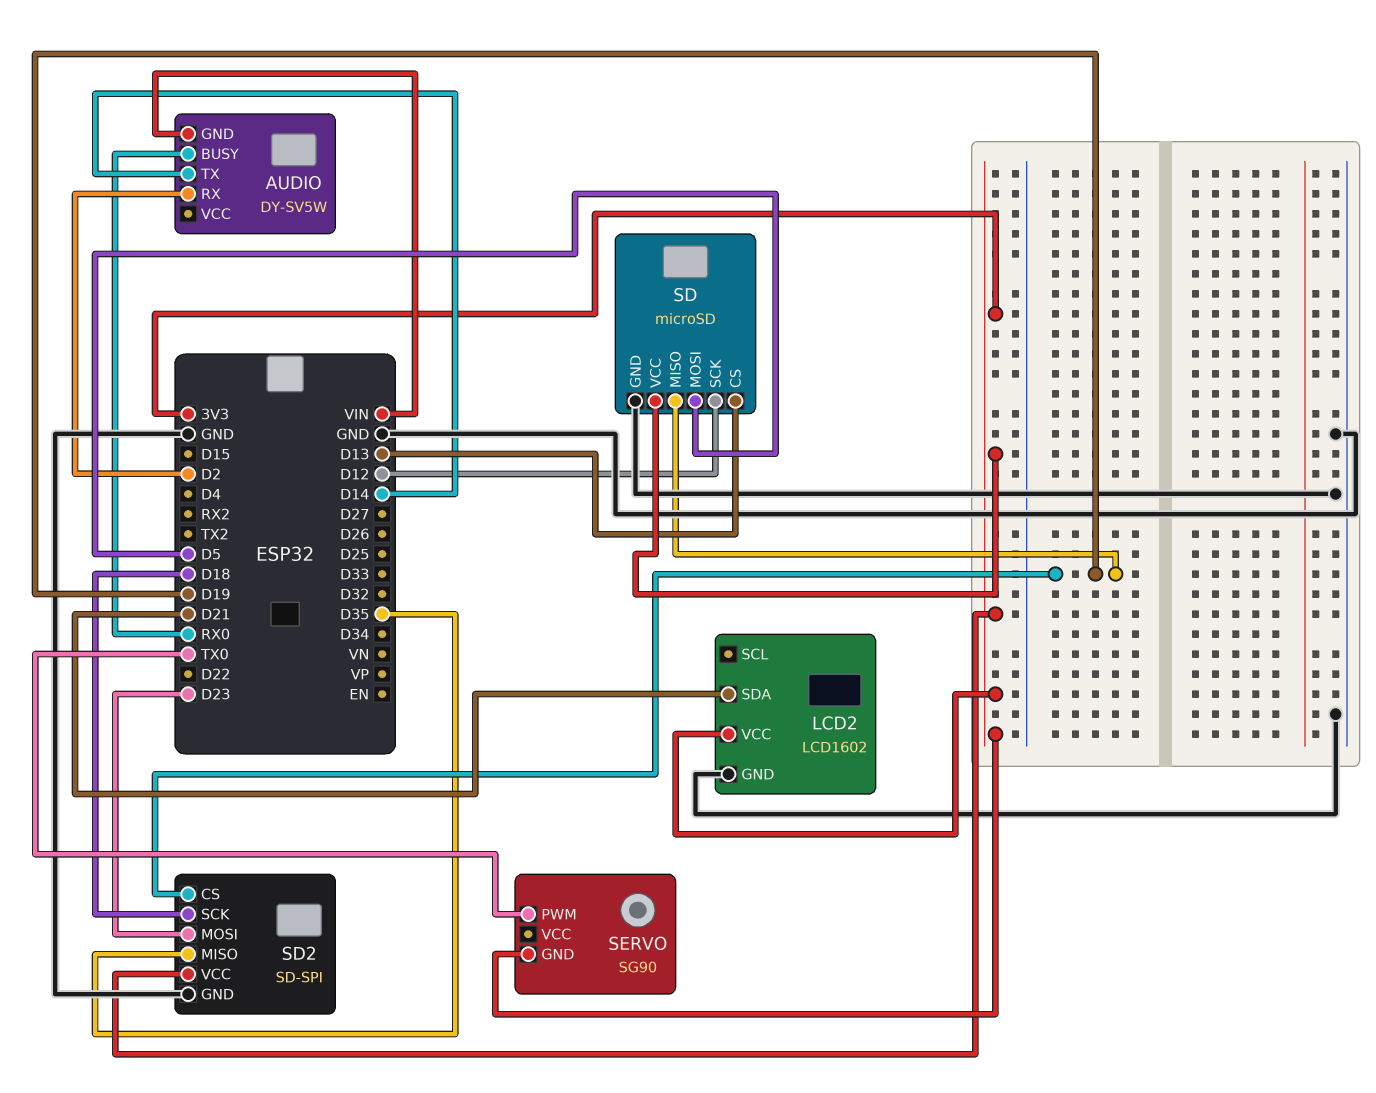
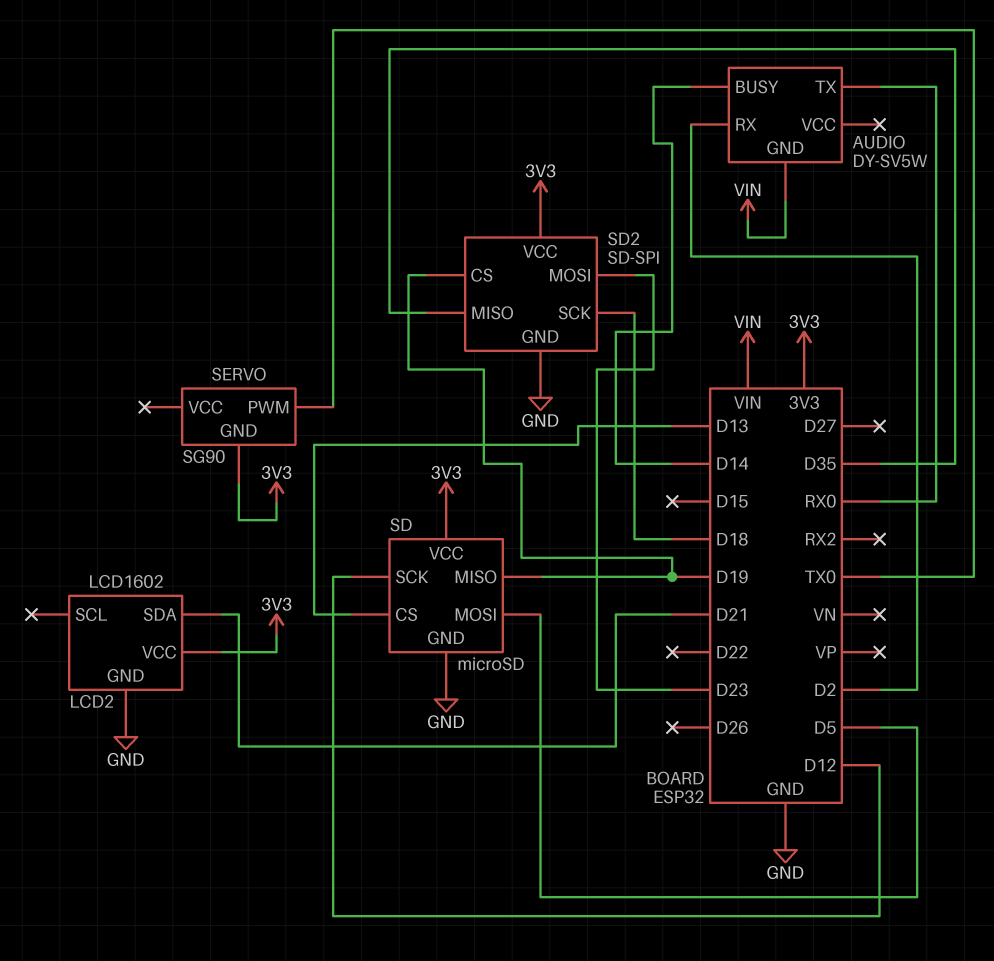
AUDIO pin BUSY: RX0 -> D14
AUDIO pin TX: D14 -> RX0

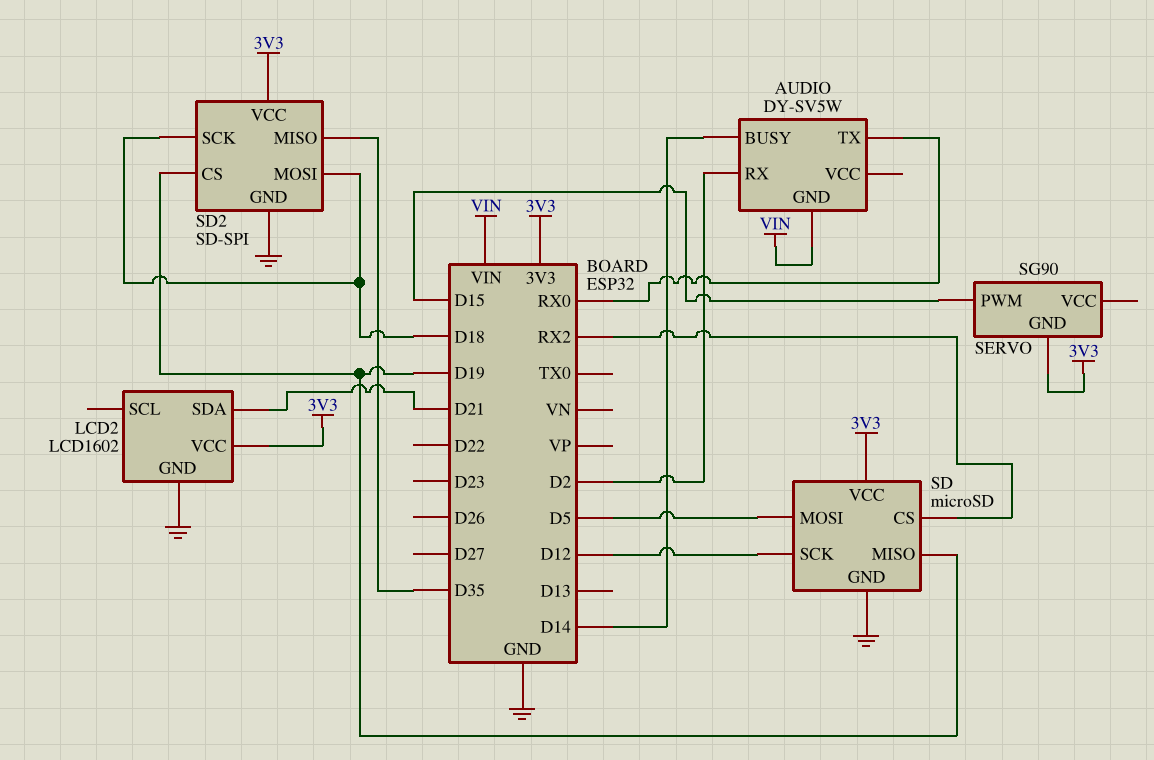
SD pin CS: D13 -> RX2
SD2 pin MOSI: D23 -> D18
SERVO pin PWM: TX0 -> D15

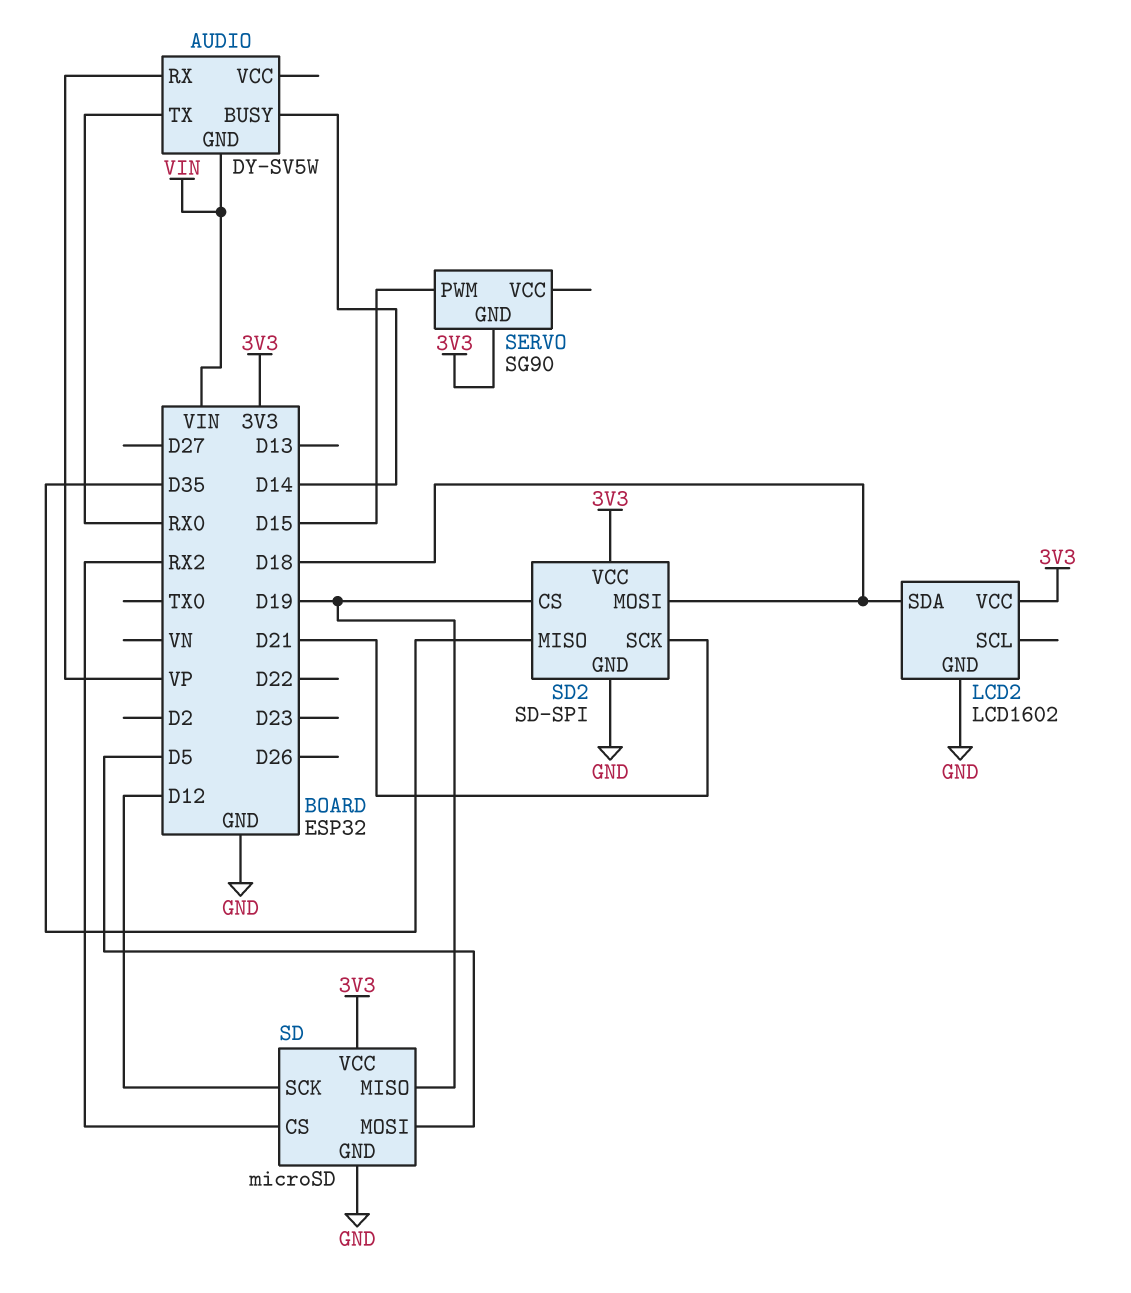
AUDIO pin RX: D2 -> VP
LCD2 pin SDA: D21 -> D18
SD2 pin SCK: D18 -> D21

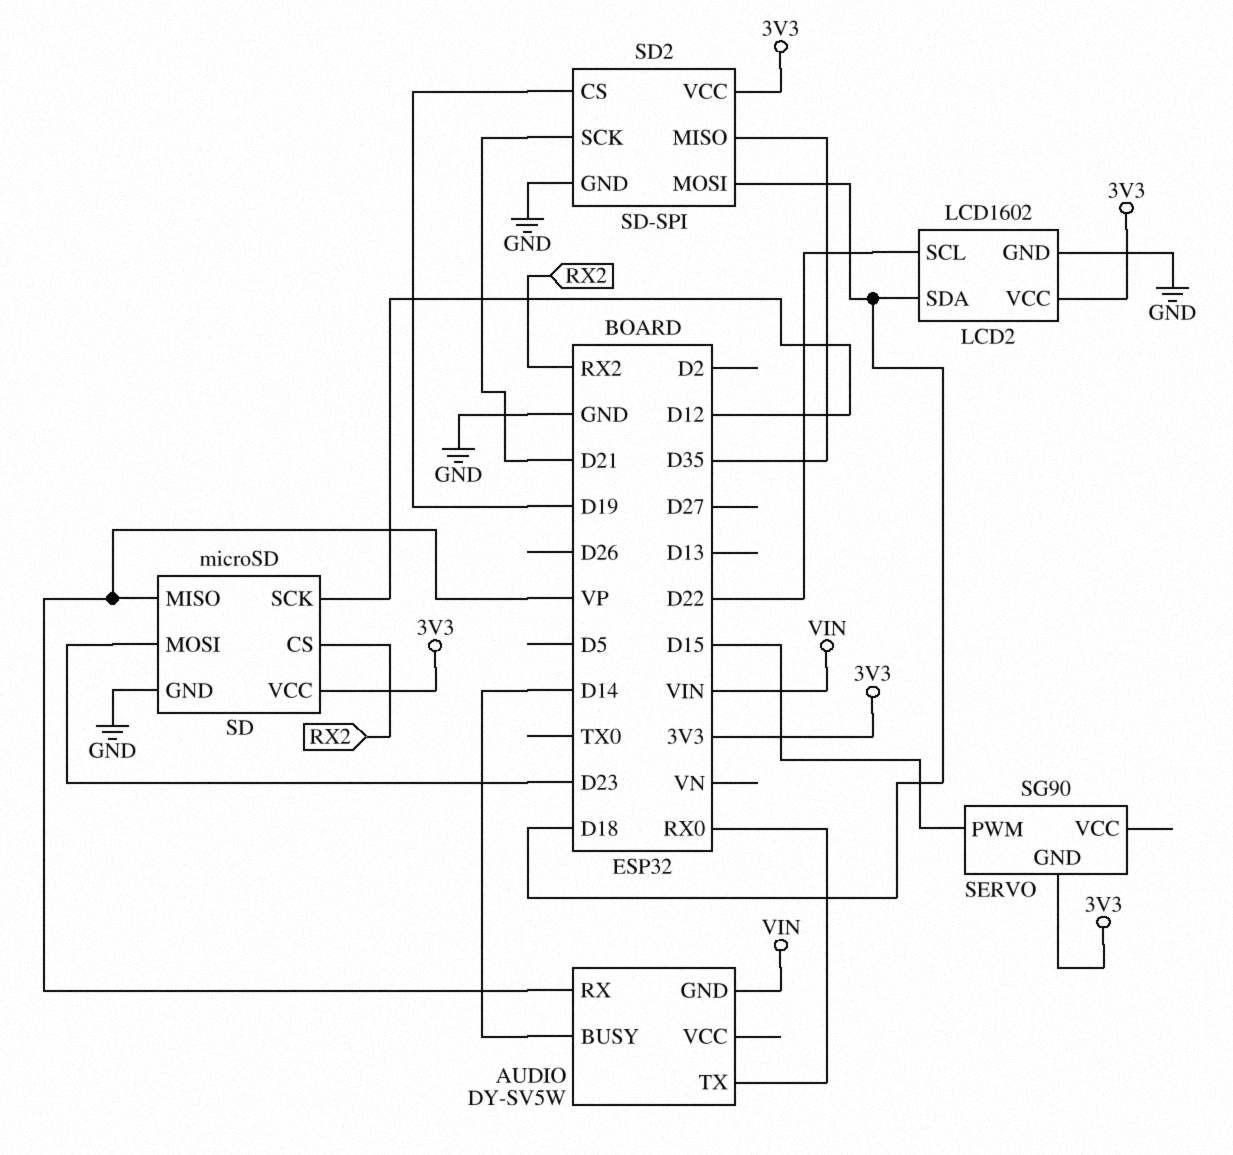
LCD2 pin SCL: none -> D22
SD pin MISO: D19 -> VP
SD pin MOSI: D5 -> D23

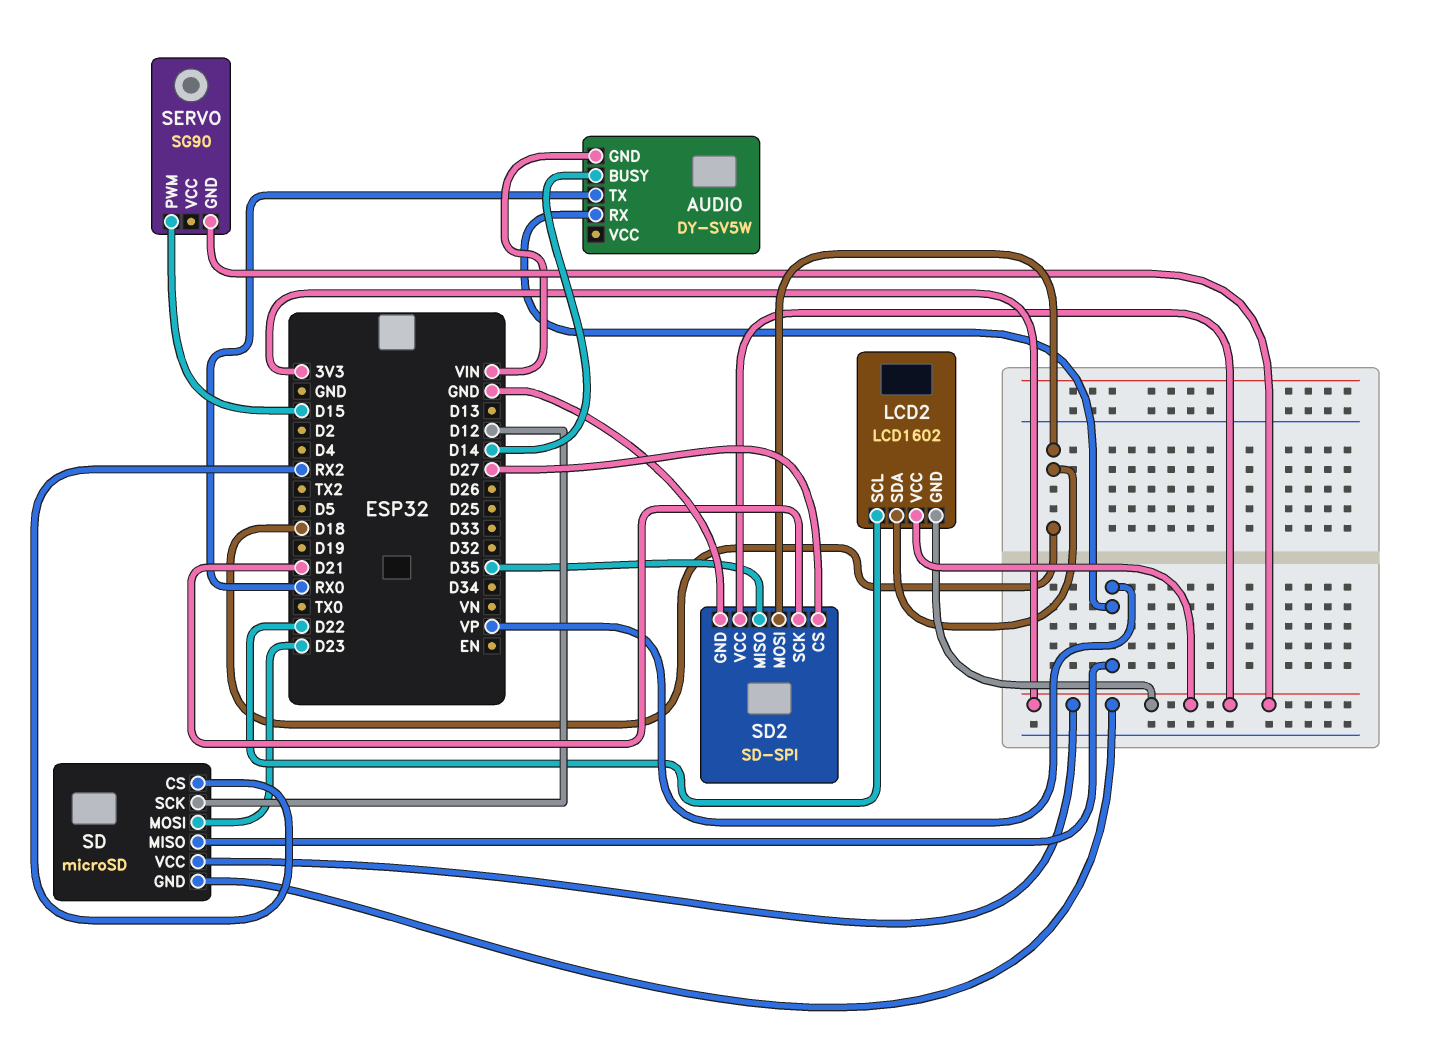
LCD2 pin GND: GND -> 3V3
SD pin GND: GND -> 3V3
SD2 pin CS: D19 -> D27

